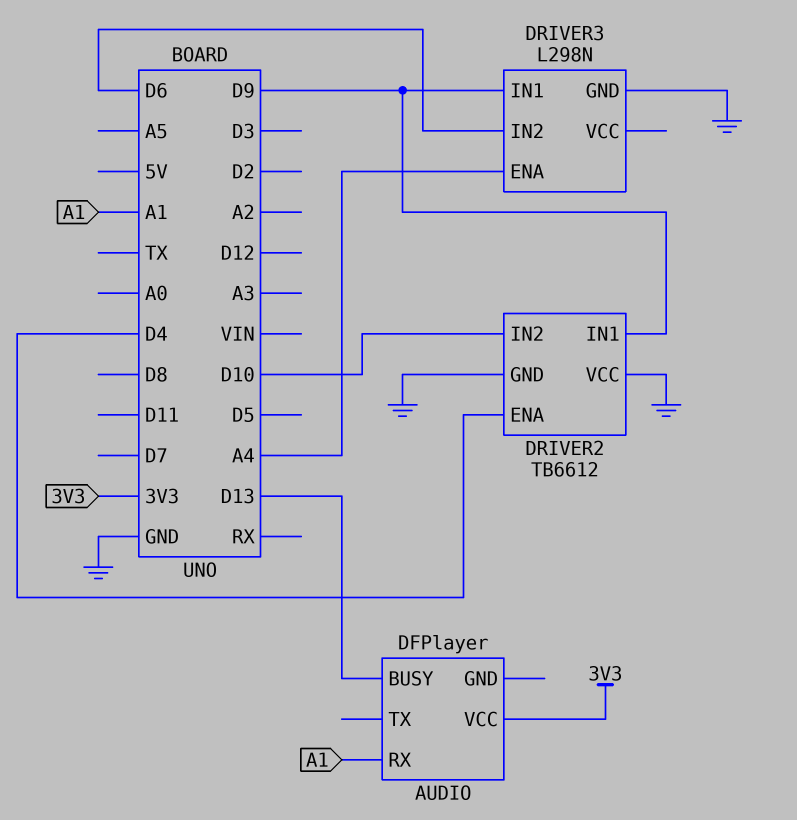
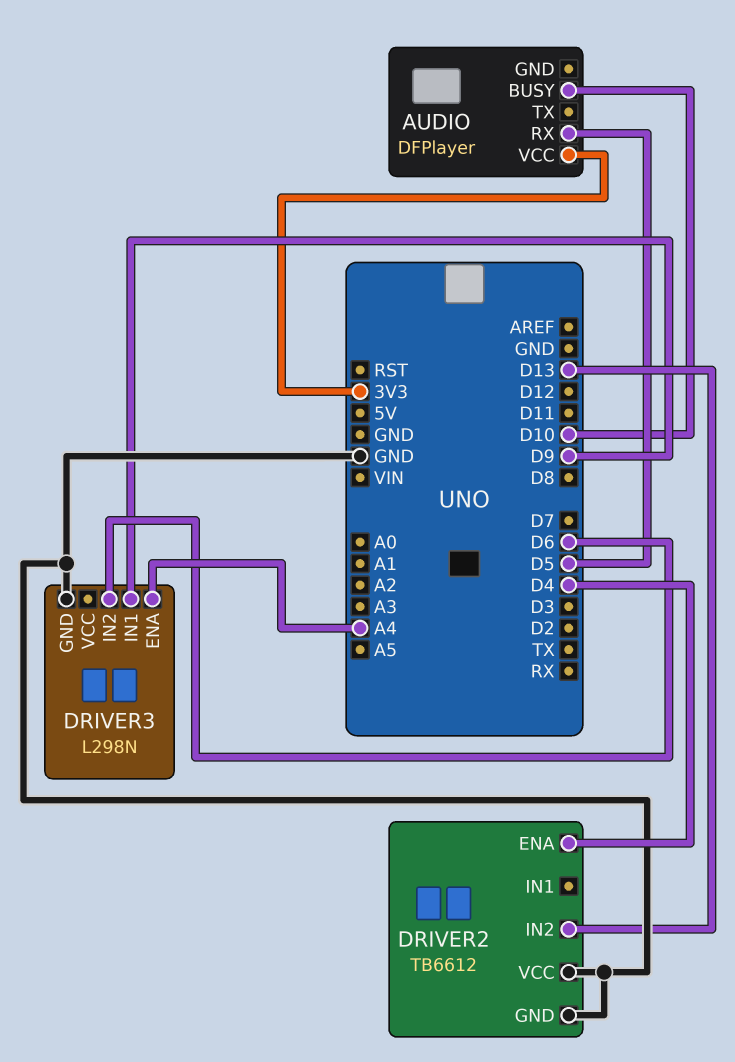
AUDIO pin BUSY: D13 -> D10
AUDIO pin RX: A1 -> D5
DRIVER2 pin IN1: D9 -> none
DRIVER2 pin IN2: D10 -> D13

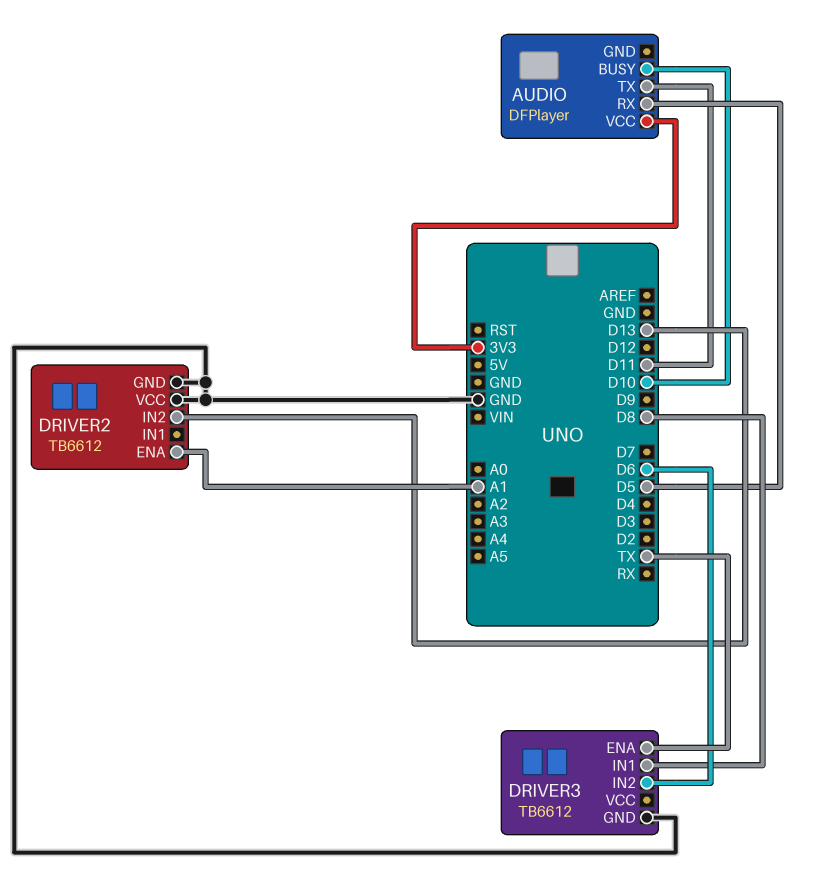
AUDIO pin TX: none -> D11
DRIVER2 pin ENA: D4 -> A1
DRIVER3: L298N -> TB6612
DRIVER3 pin ENA: A4 -> TX
DRIVER3 pin IN1: D9 -> D8

